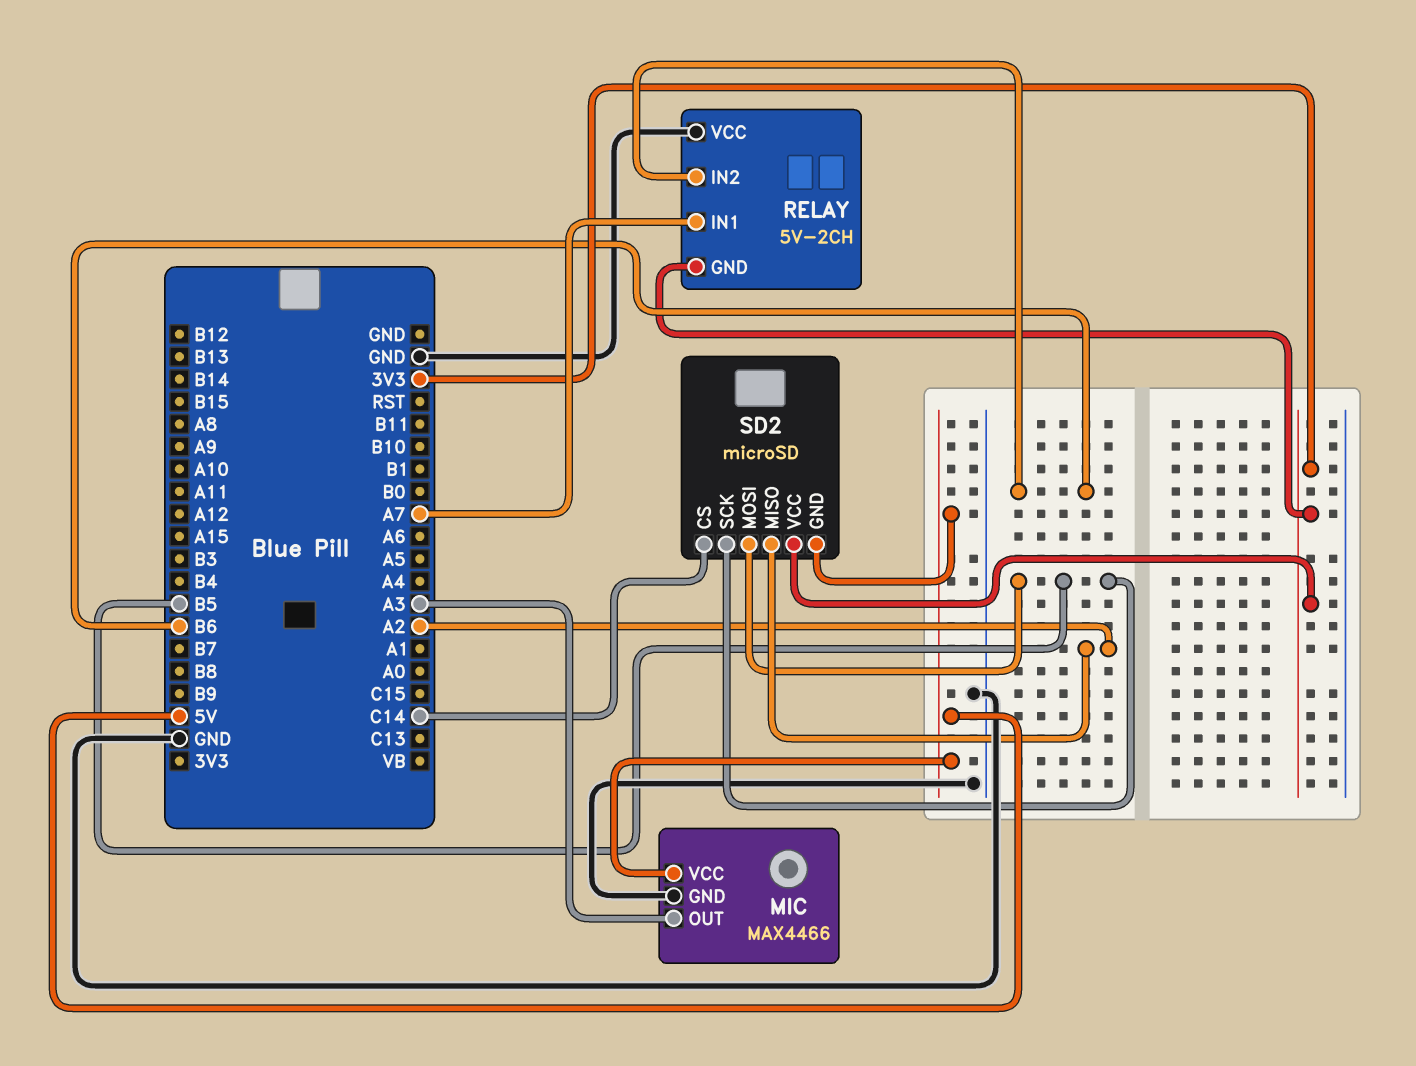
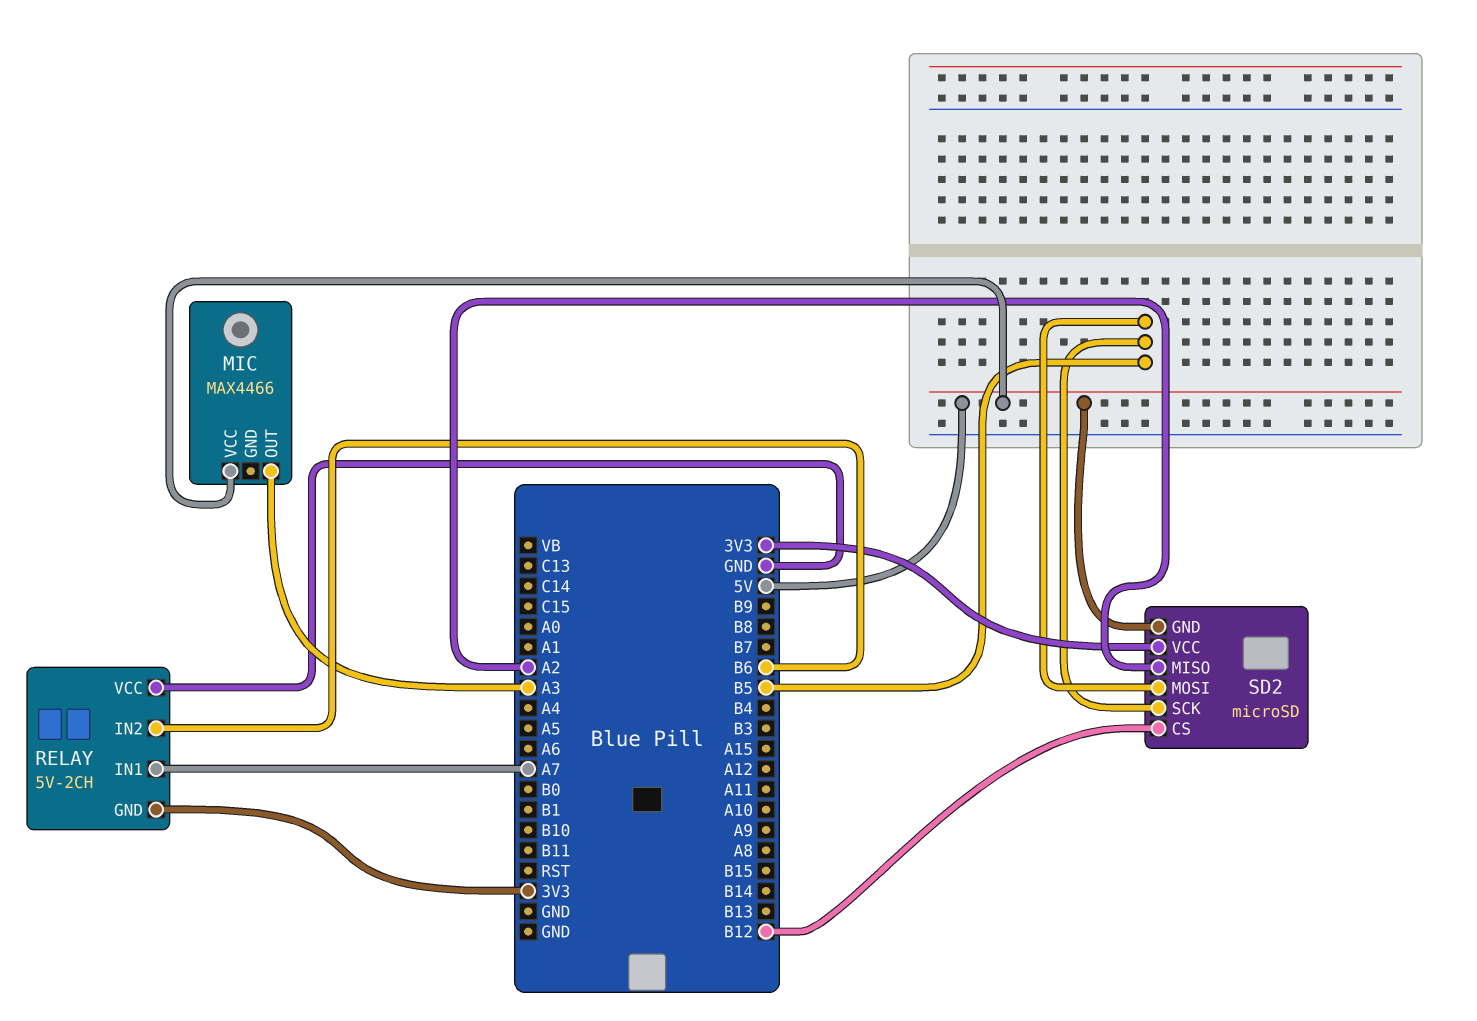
MIC pin GND: GND -> none
SD2 pin CS: C14 -> B12

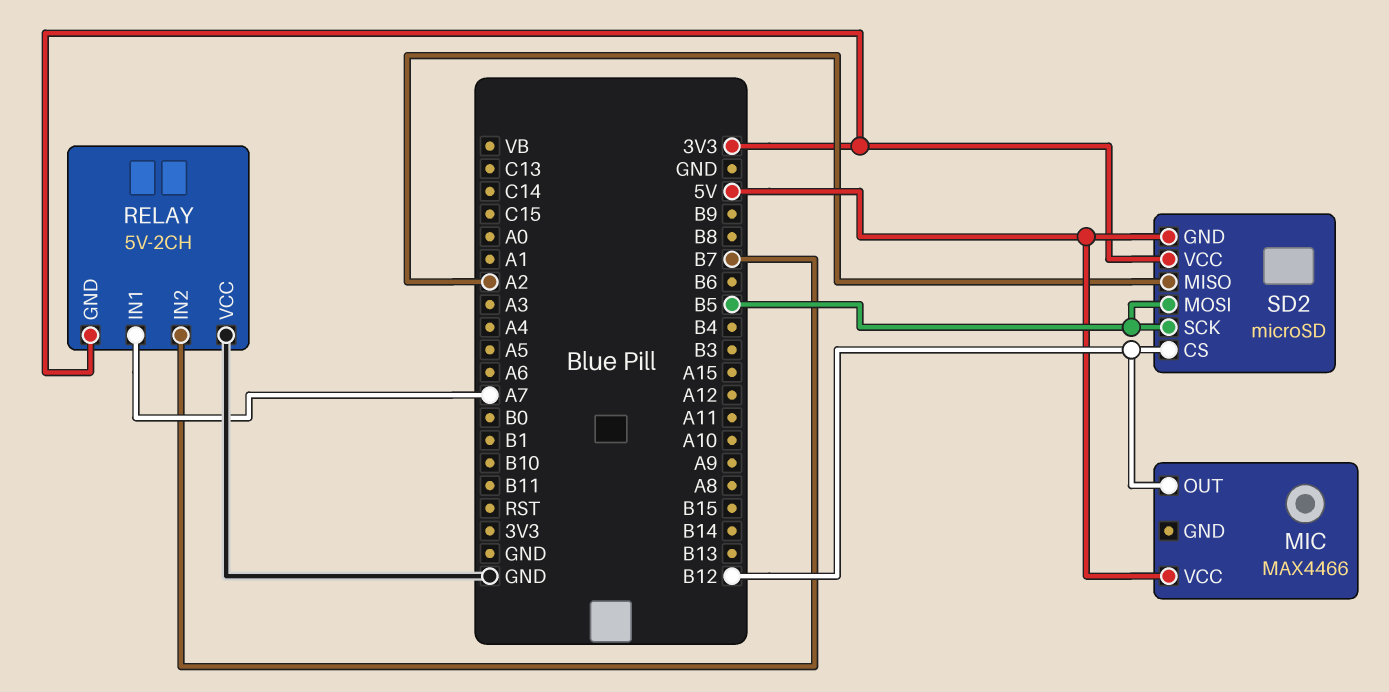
MIC pin OUT: A3 -> B12
RELAY pin IN2: B6 -> B7

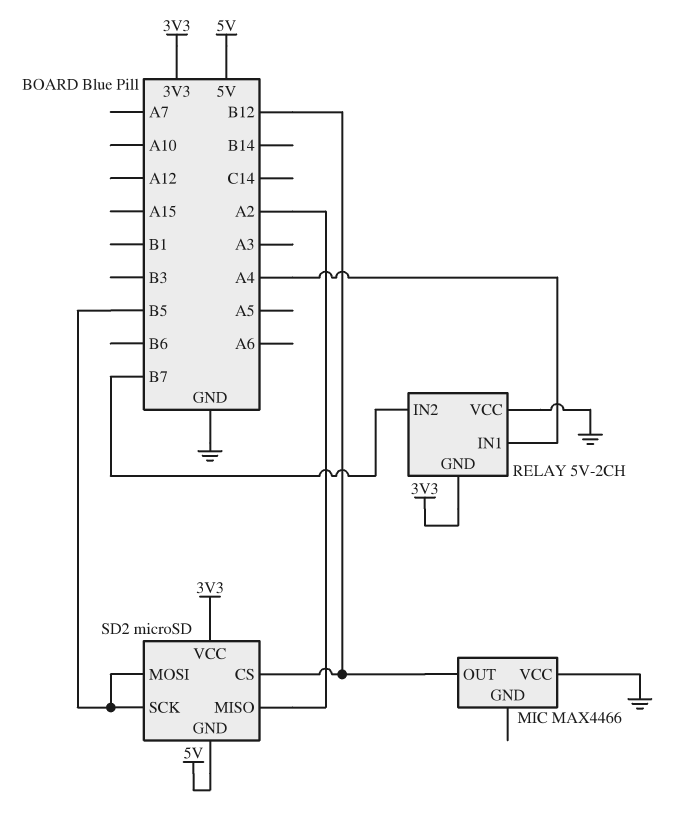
MIC pin VCC: 5V -> GND
RELAY pin IN1: A7 -> A4

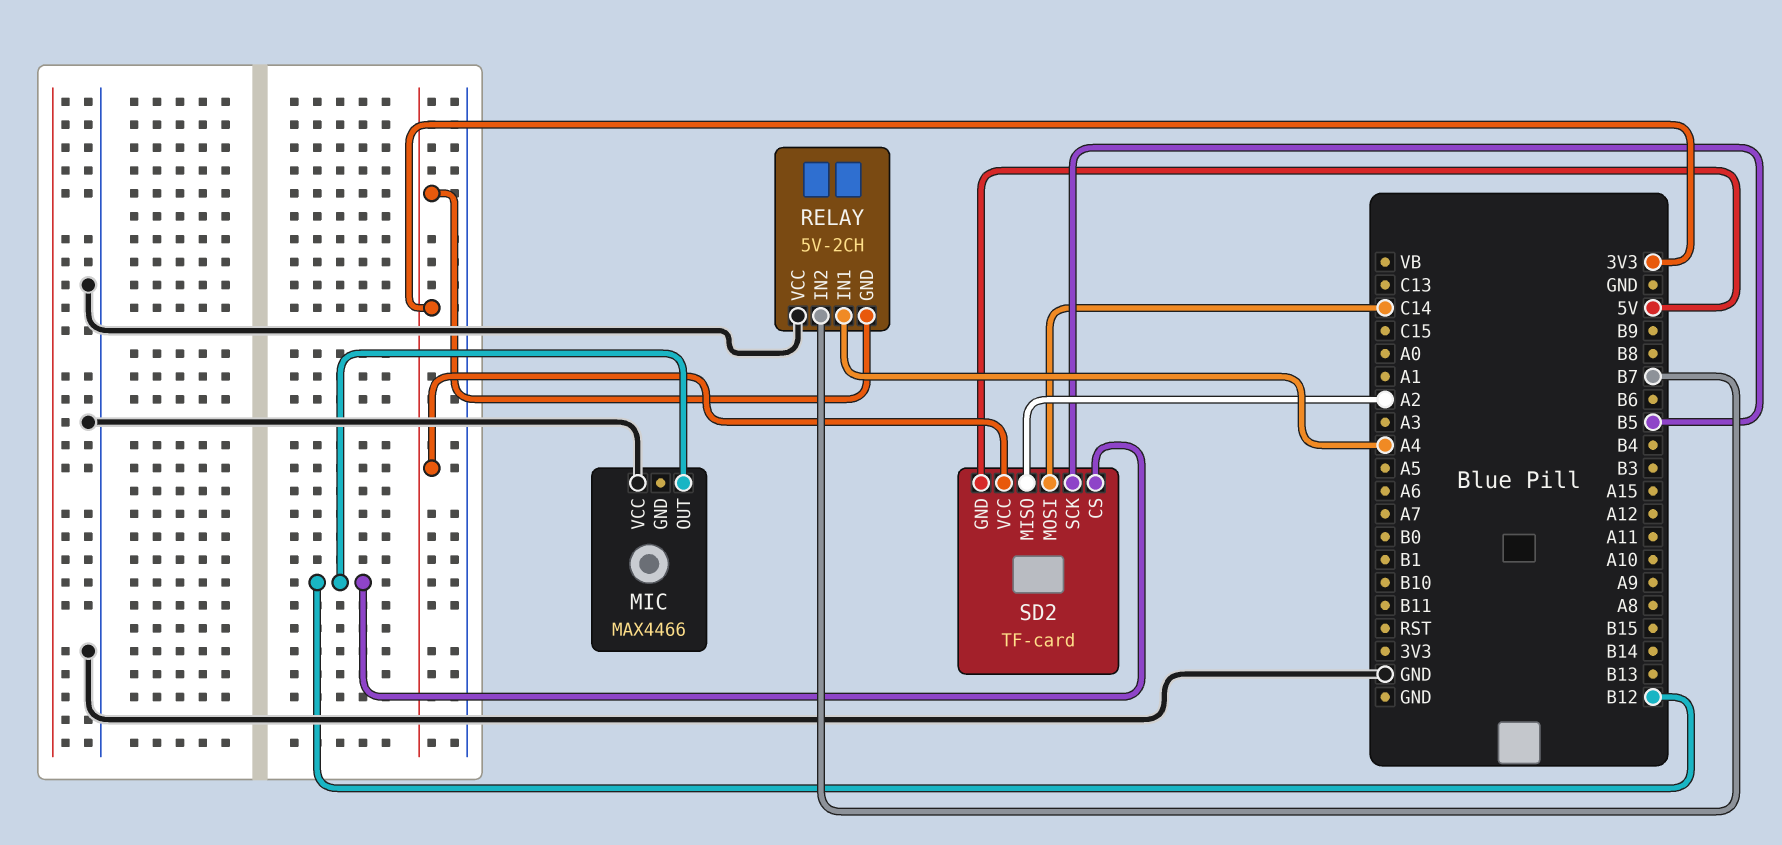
SD2: microSD -> TF-card
SD2 pin MOSI: B5 -> C14

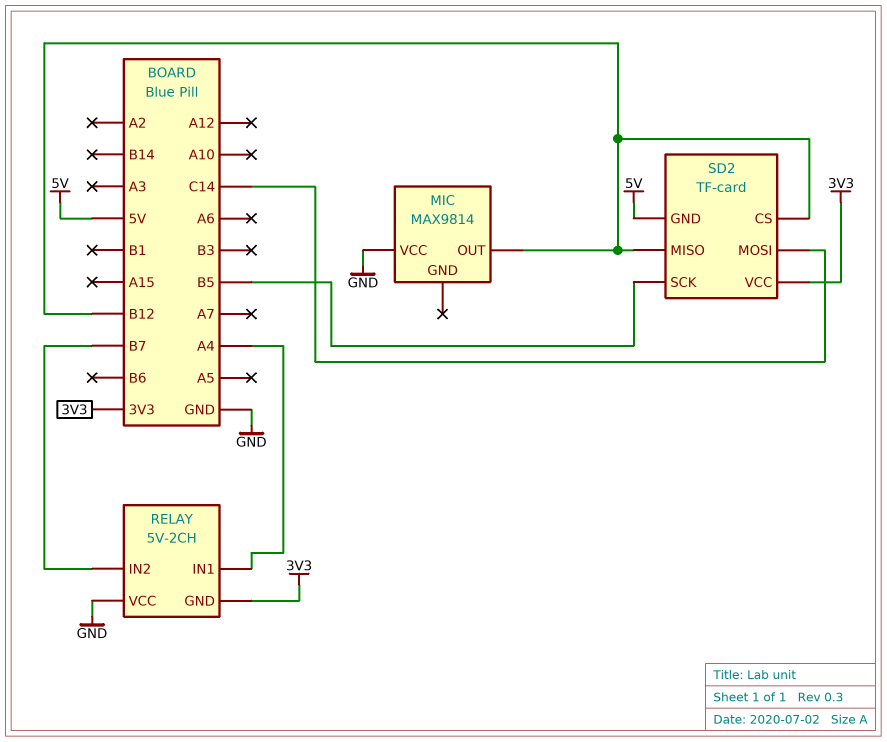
MIC: MAX4466 -> MAX9814
SD2 pin MISO: A2 -> B12

